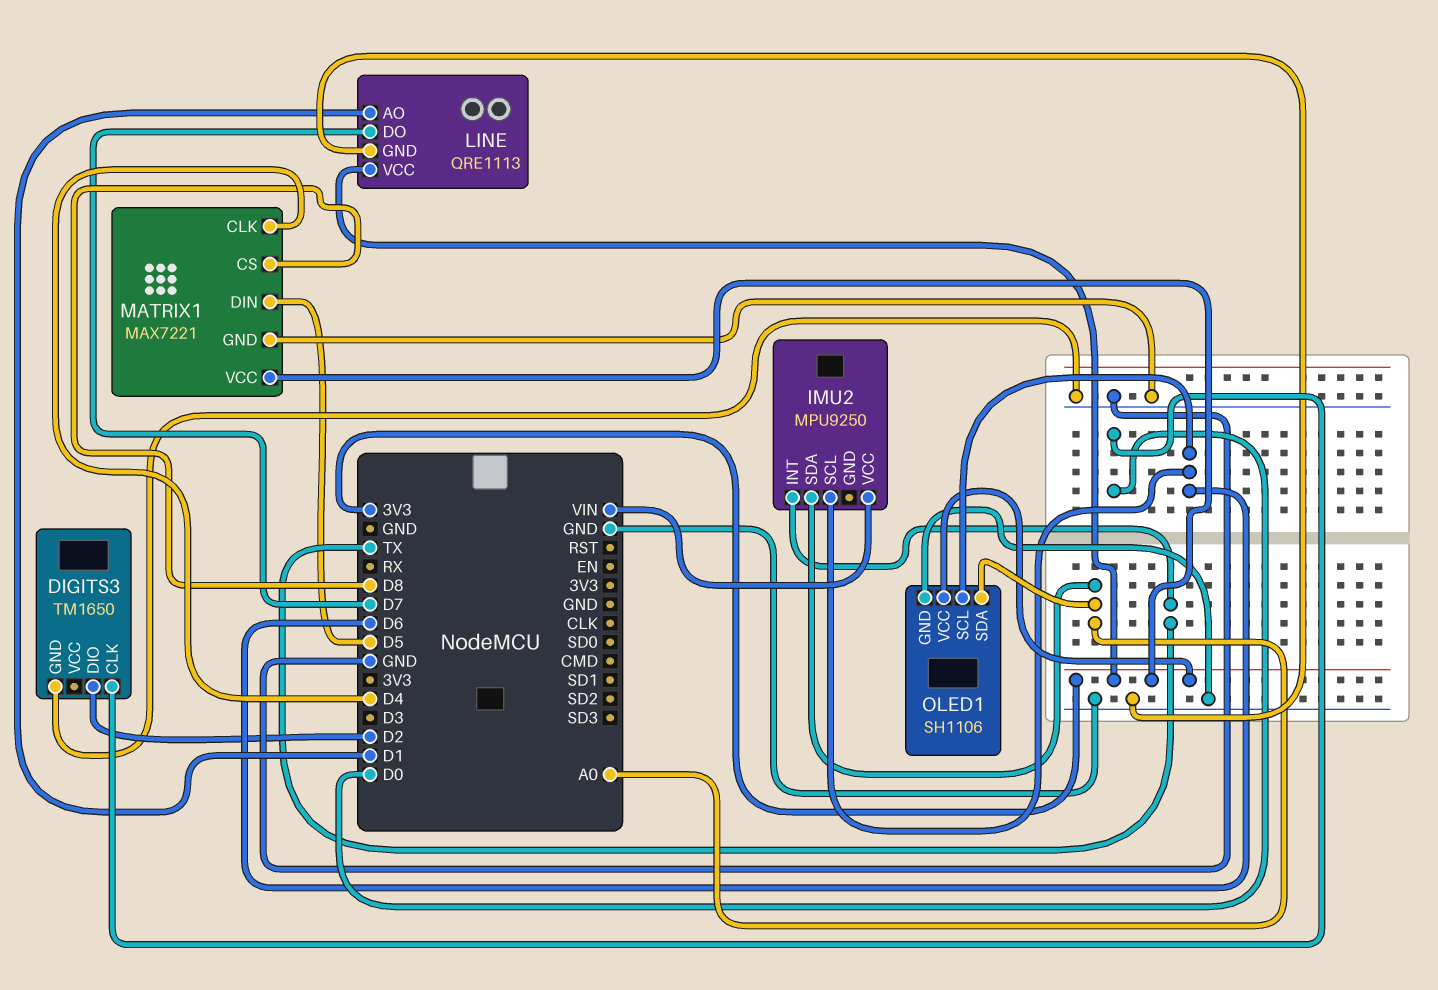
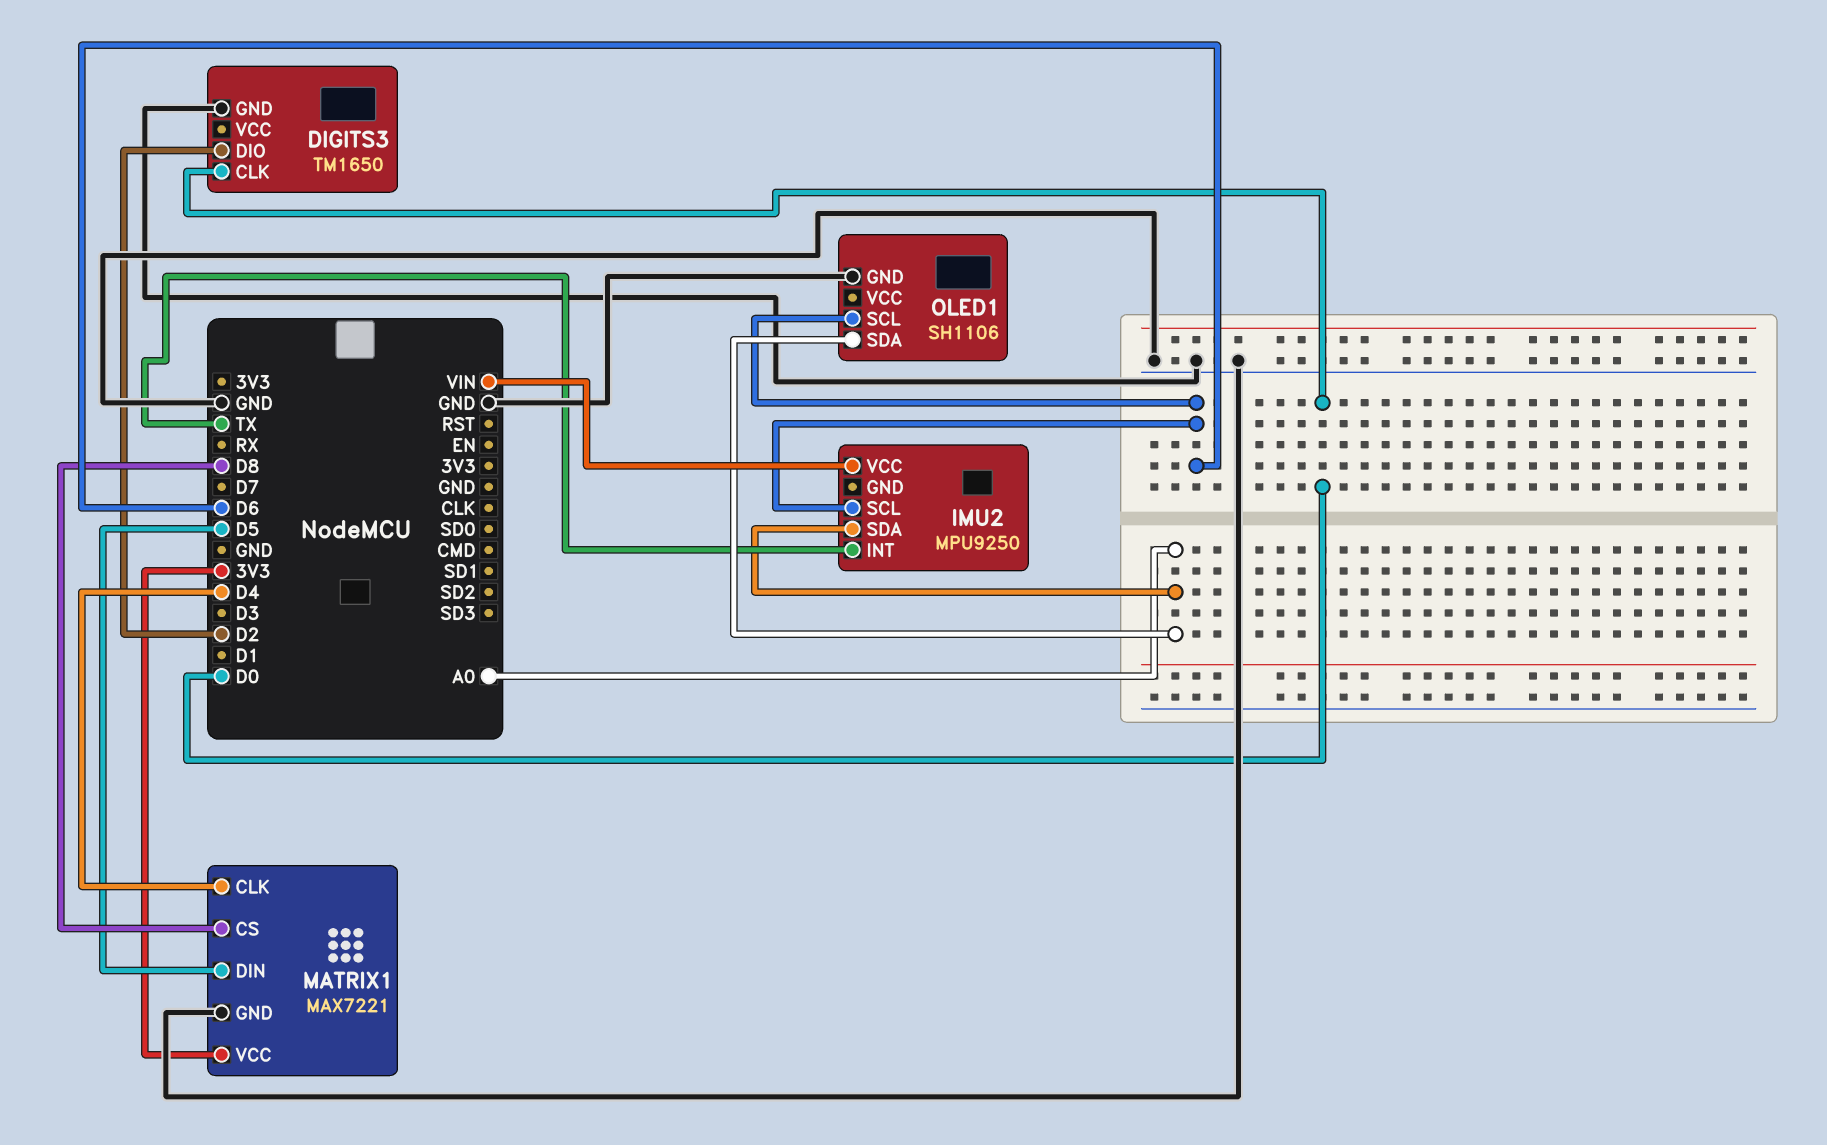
LINE: QRE1113 -> none
LINE pin AO: D1 -> none
LINE pin DO: D7 -> none
LINE pin GND: GND -> none
LINE pin VCC: 3V3 -> none
OLED1 pin VCC: 3V3 -> none

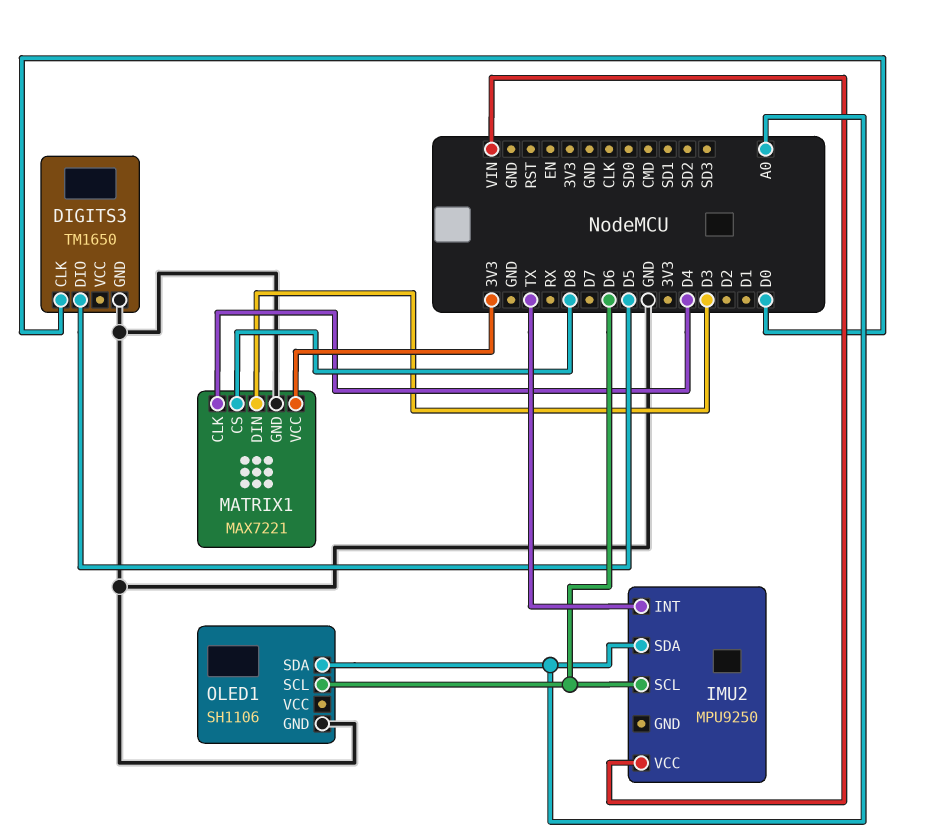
DIGITS3 pin DIO: D2 -> D5
MATRIX1 pin DIN: D5 -> D3

